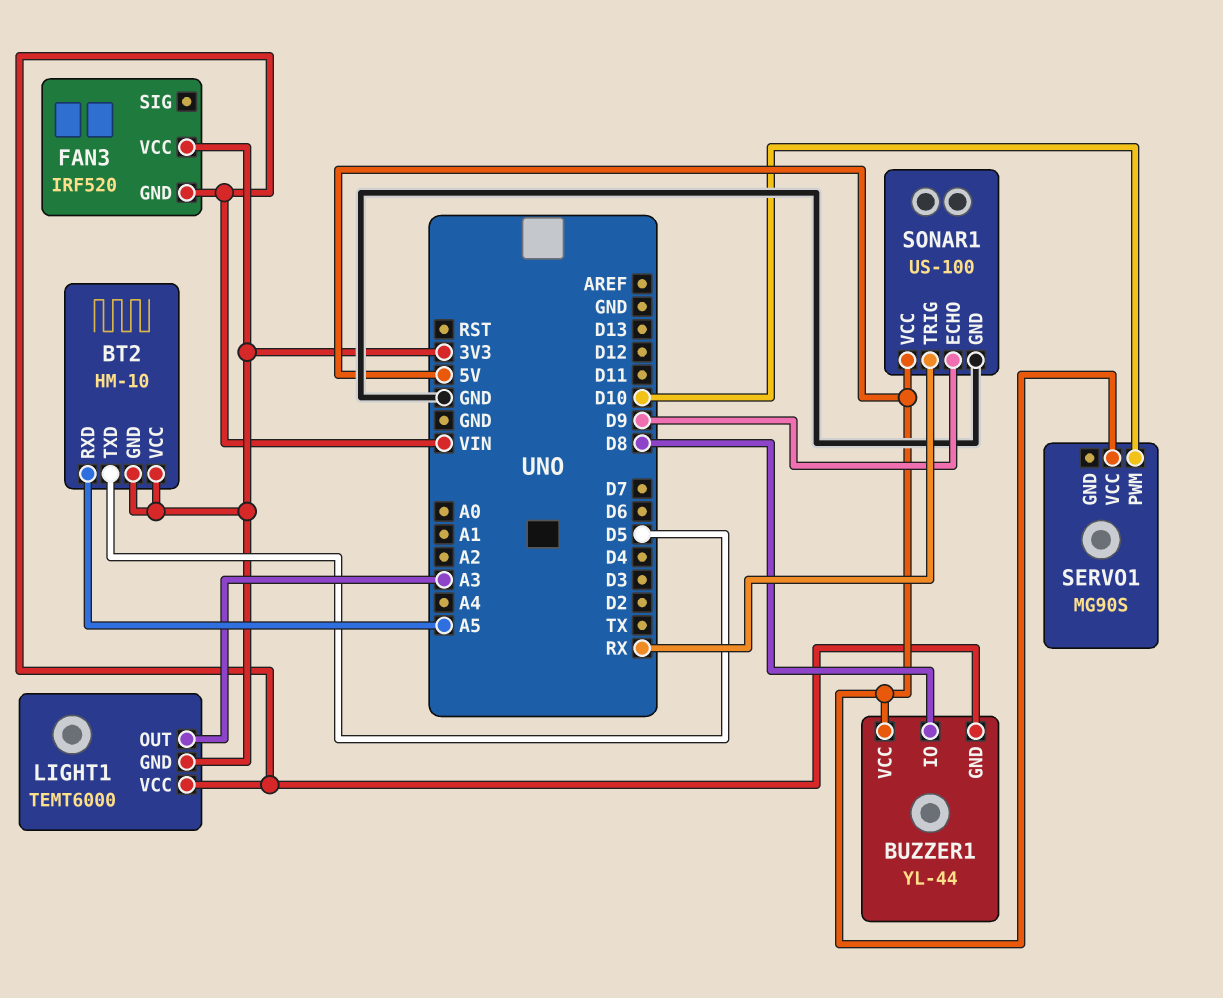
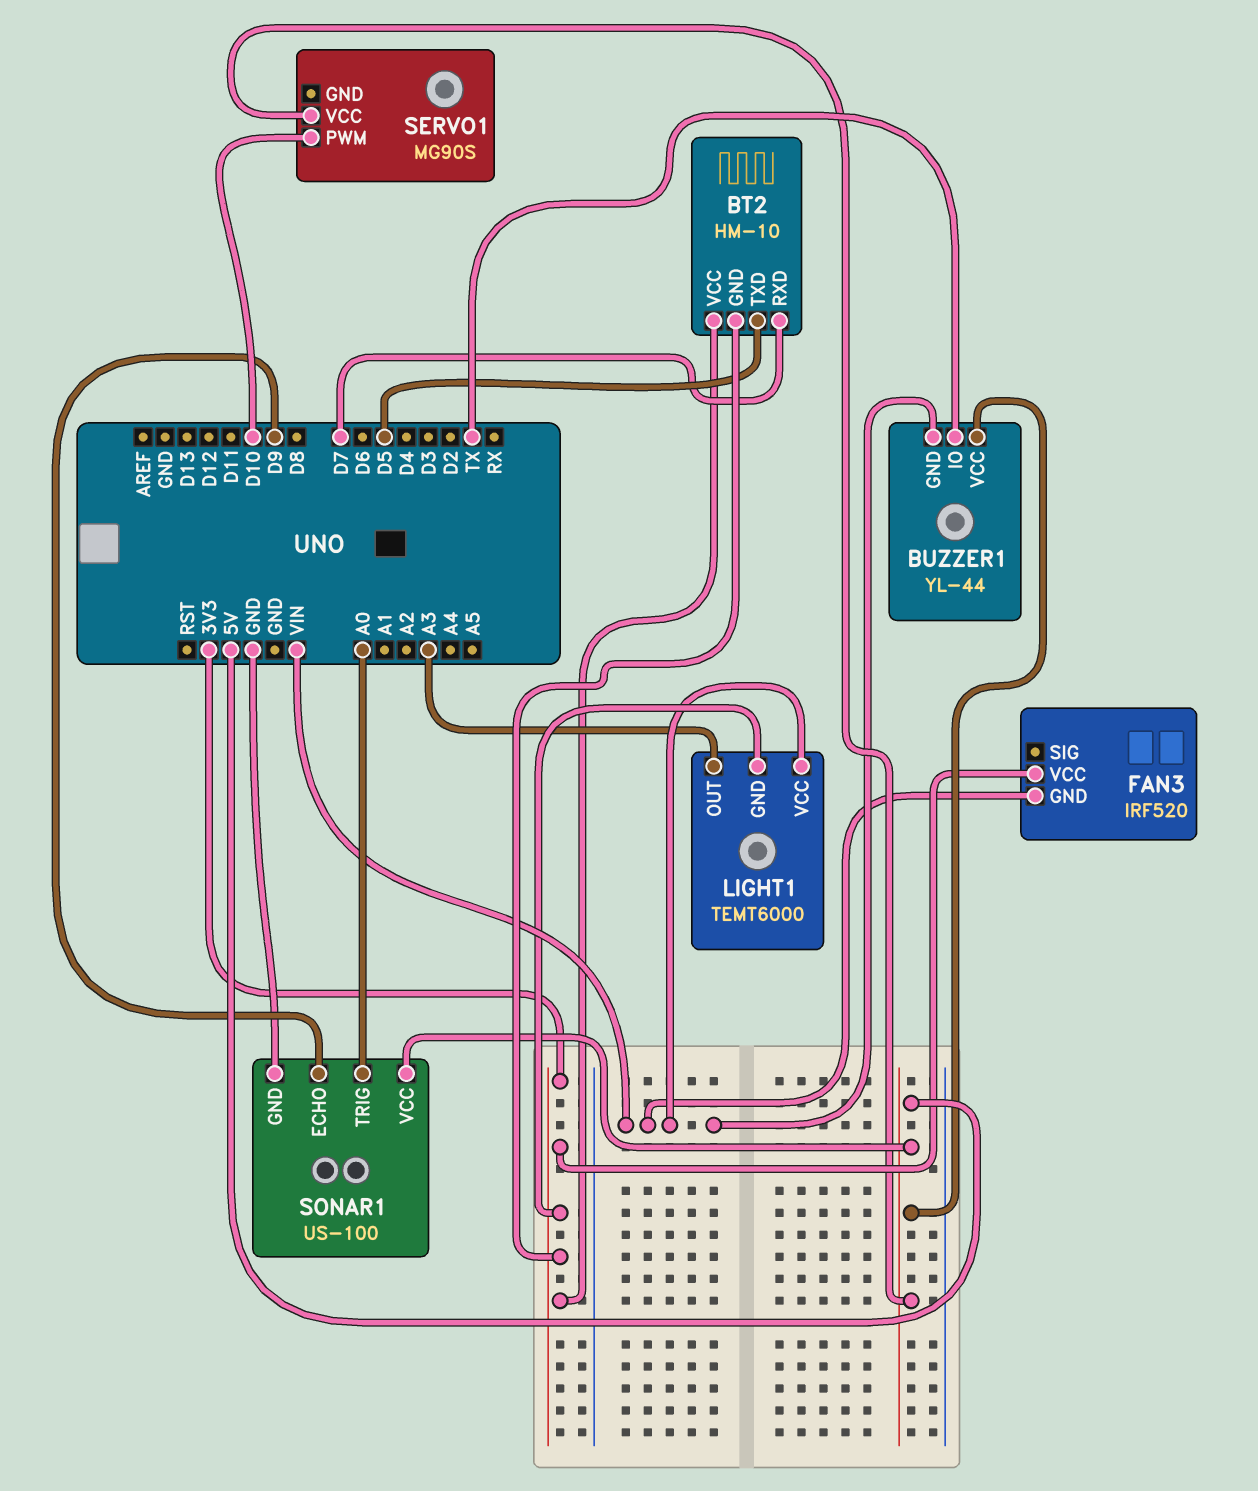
BT2 pin RXD: A5 -> D7
BUZZER1 pin IO: D8 -> TX
SONAR1 pin TRIG: RX -> A0

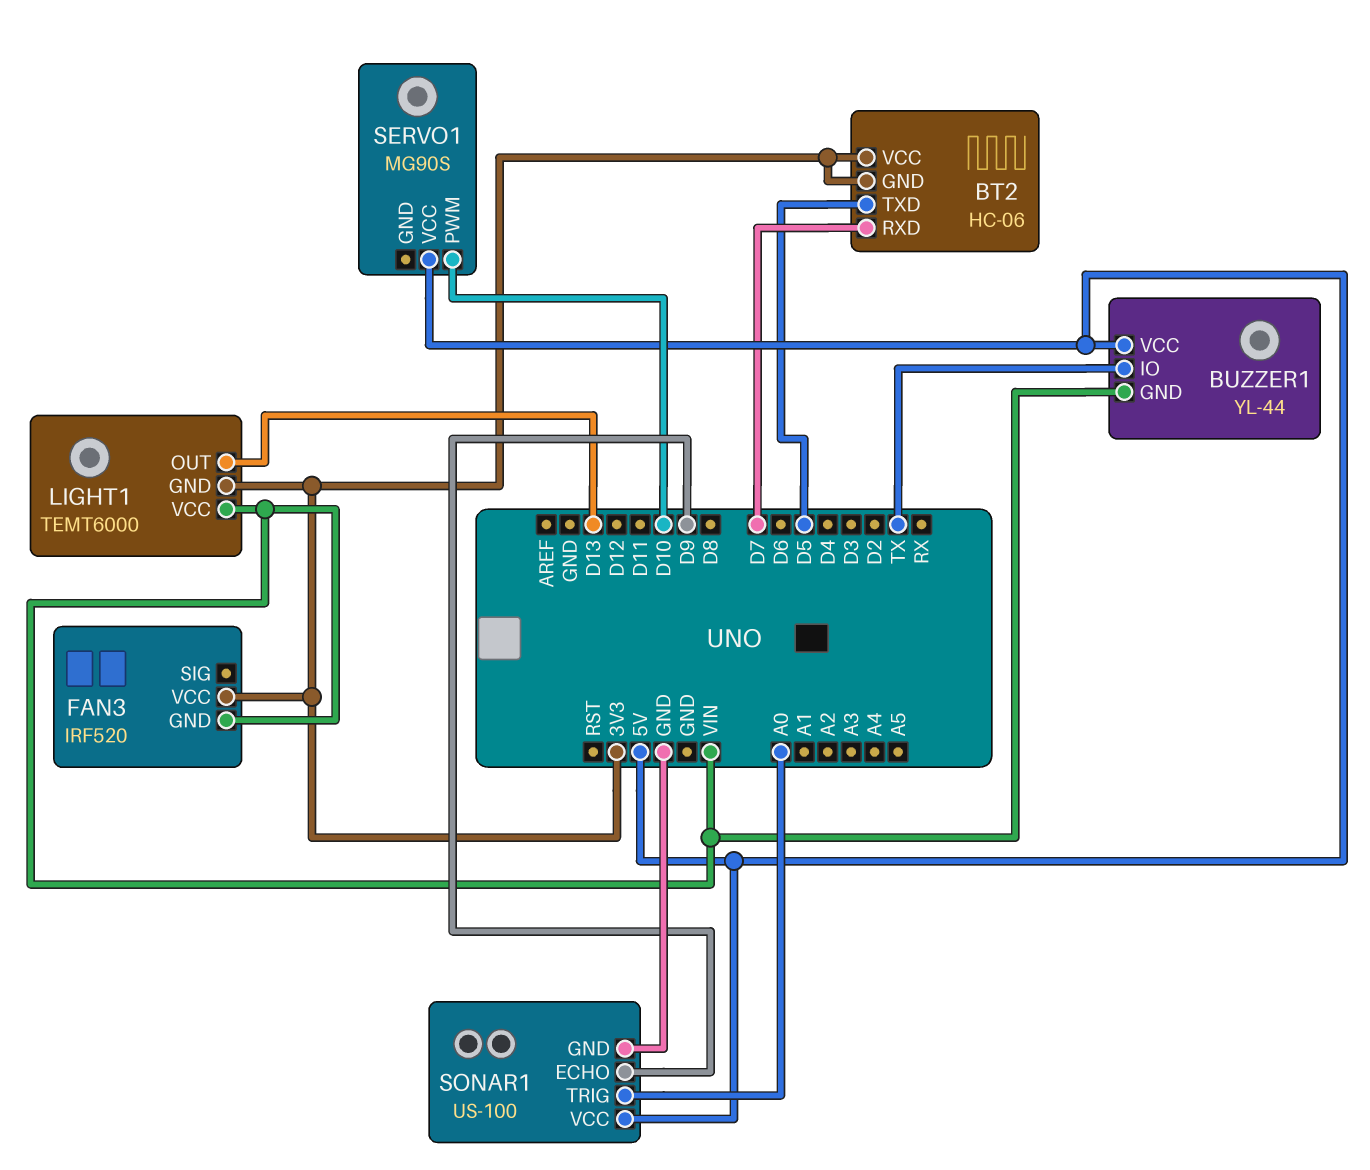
BT2: HM-10 -> HC-06
LIGHT1 pin OUT: A3 -> D13

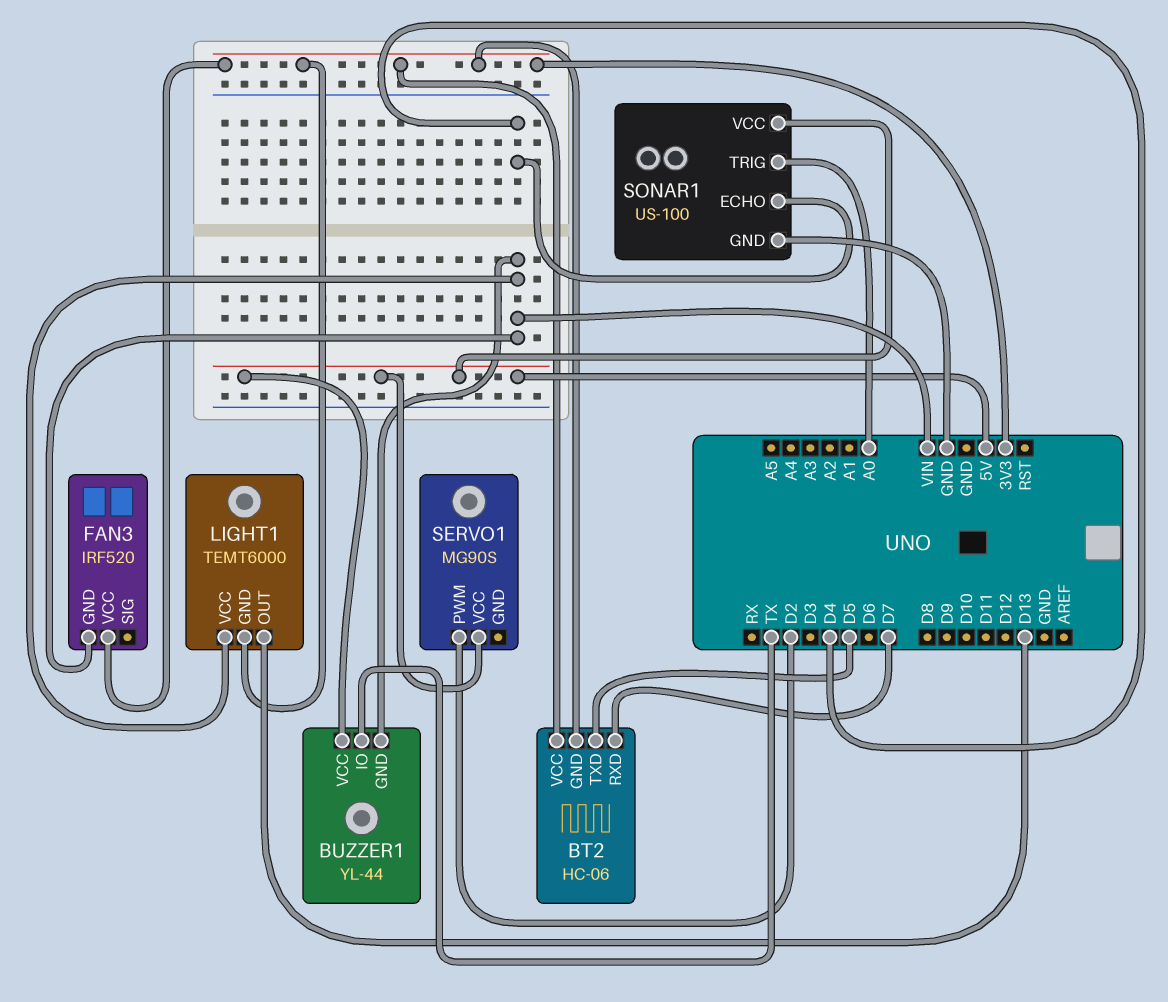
SERVO1 pin PWM: D10 -> D2
SONAR1 pin ECHO: D9 -> D4

